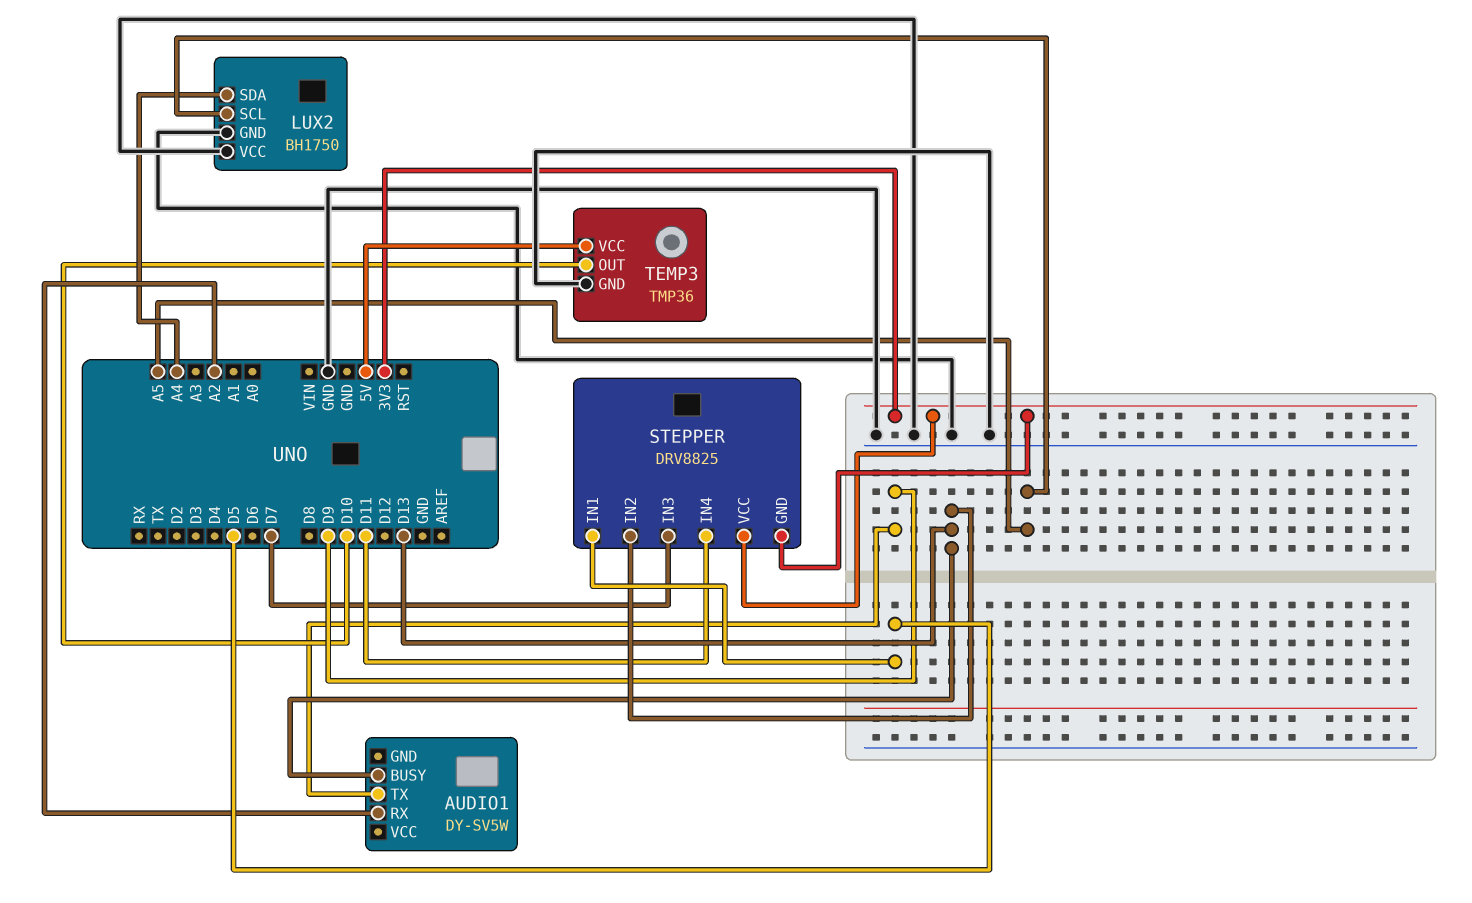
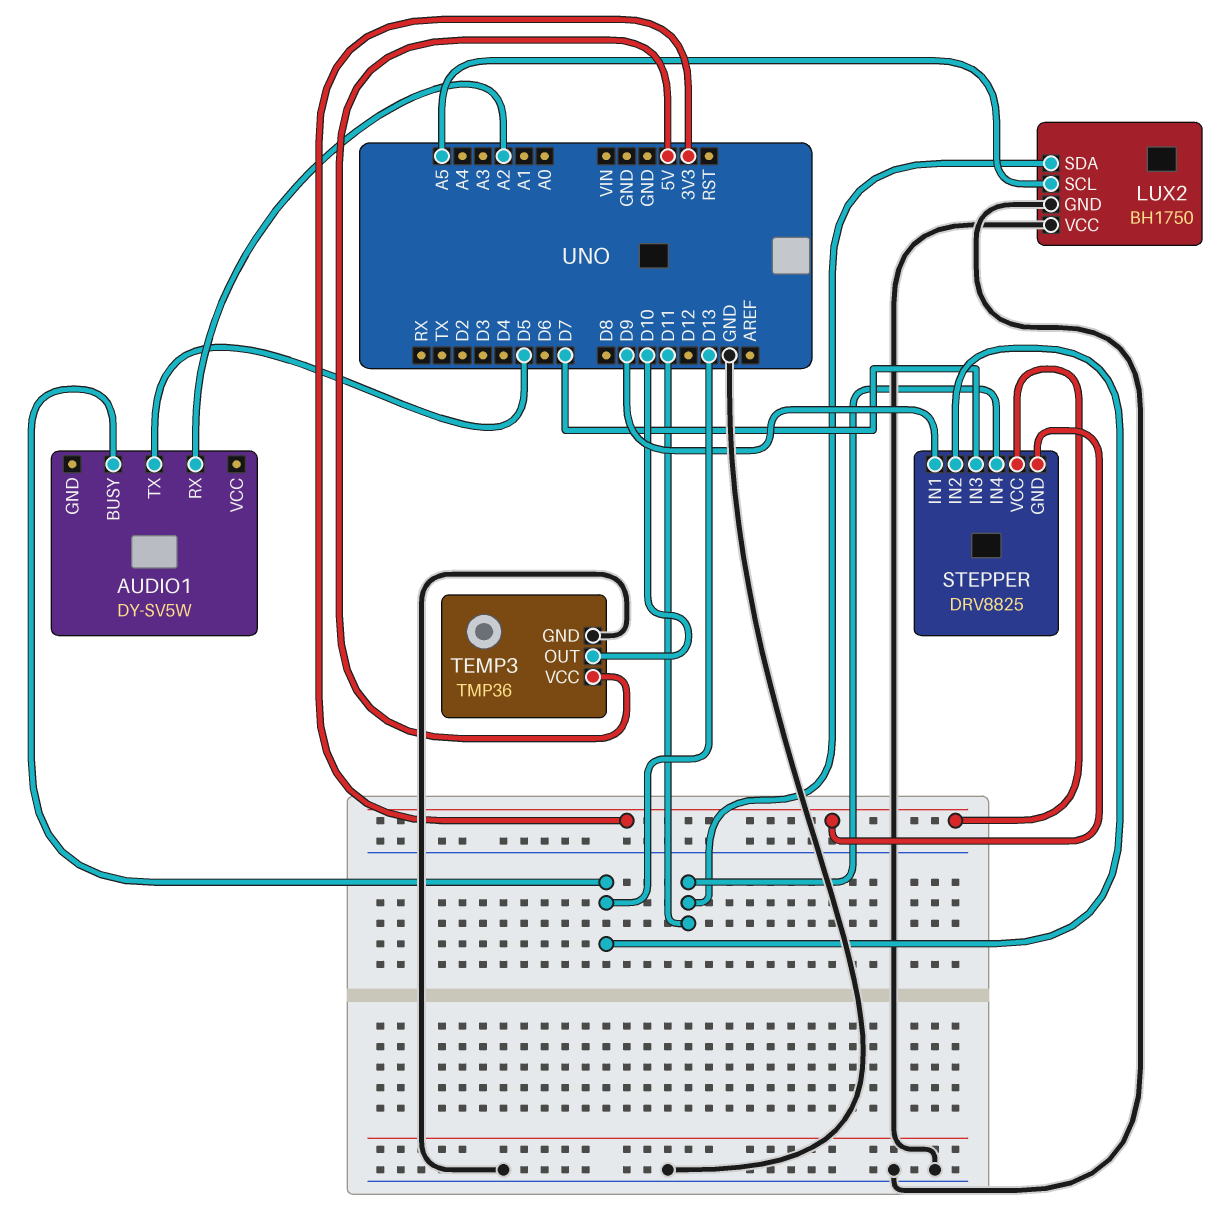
AUDIO1 pin TX: D9 -> D5
LUX2 pin SDA: A4 -> D11
STEPPER pin IN1: D5 -> D9

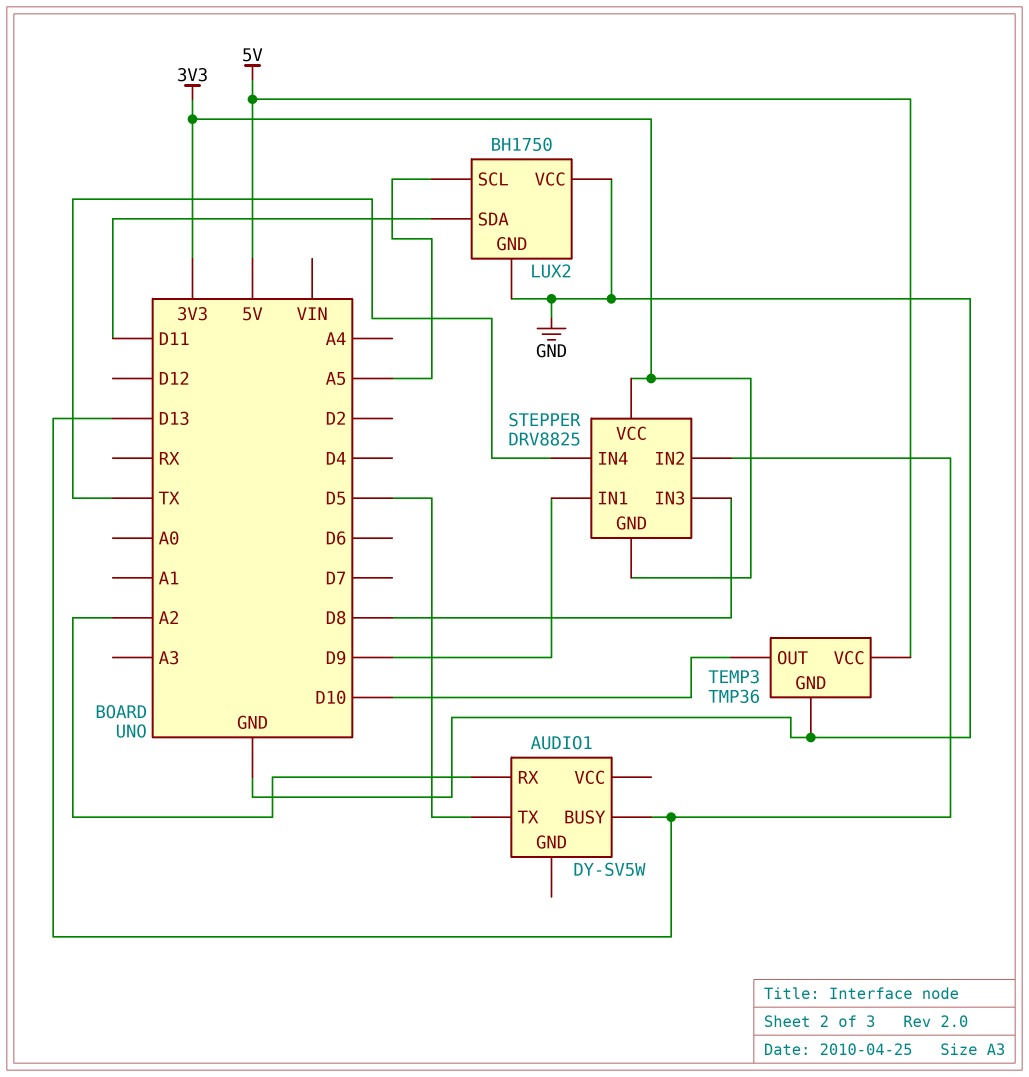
STEPPER pin IN3: D7 -> D8
STEPPER pin IN4: D11 -> TX

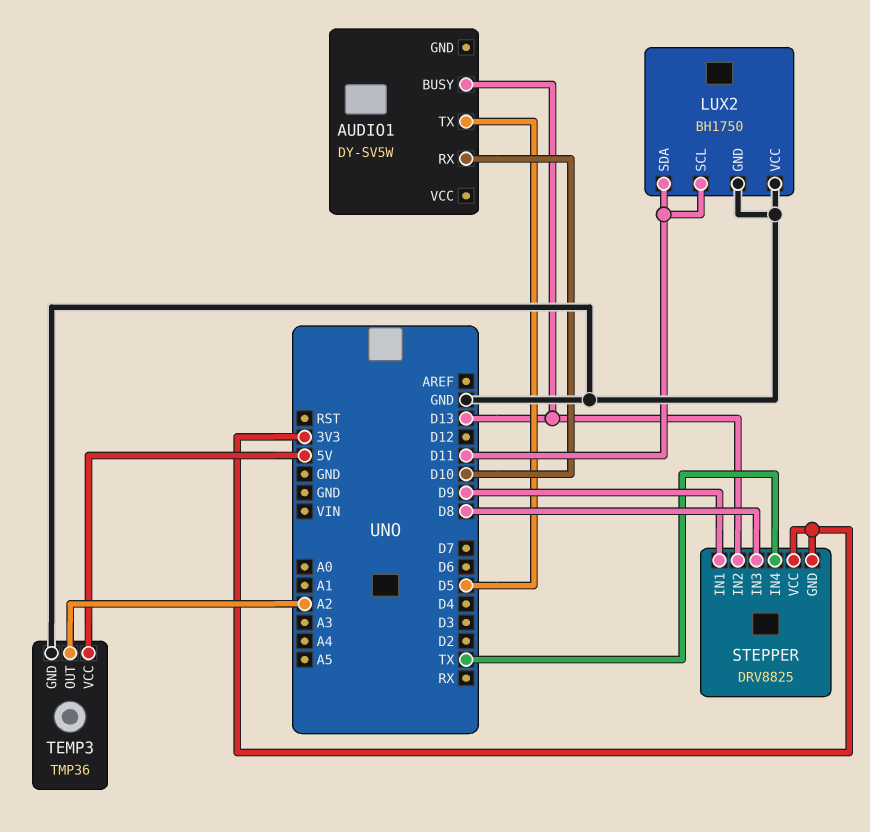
AUDIO1 pin RX: A2 -> D10
LUX2 pin SCL: A5 -> D11
TEMP3 pin OUT: D10 -> A2

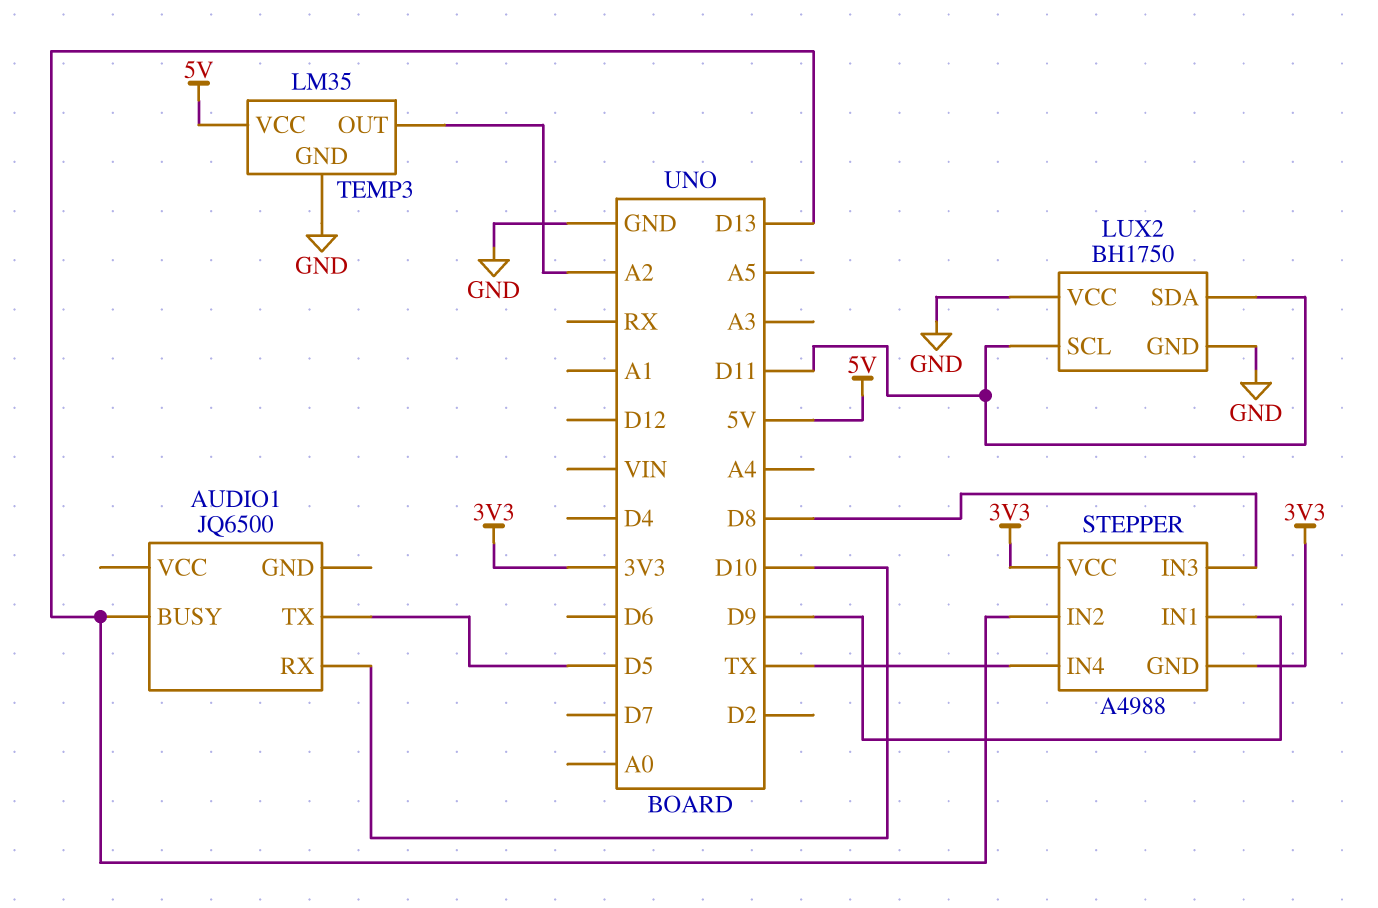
AUDIO1: DY-SV5W -> JQ6500
STEPPER: DRV8825 -> A4988
TEMP3: TMP36 -> LM35

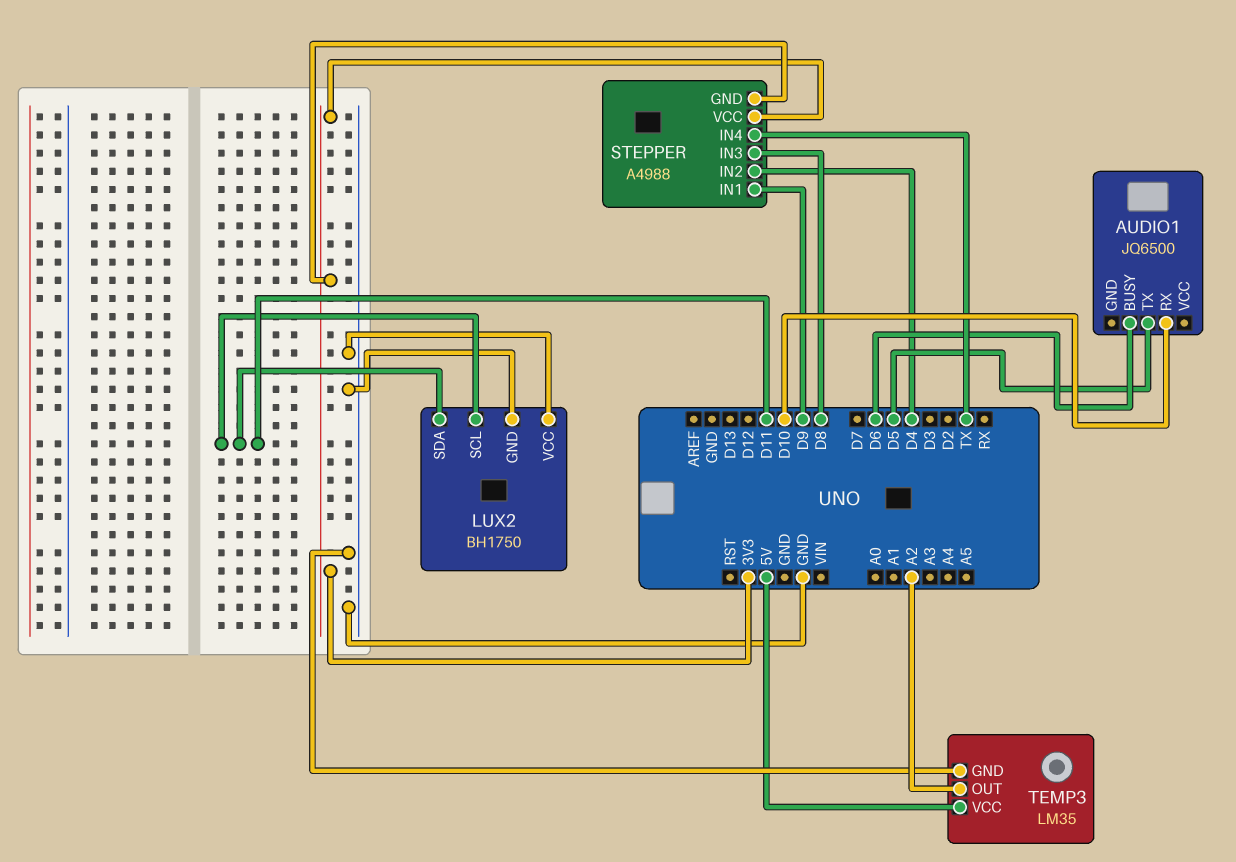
AUDIO1 pin BUSY: D13 -> D6
STEPPER pin IN2: D13 -> D4

